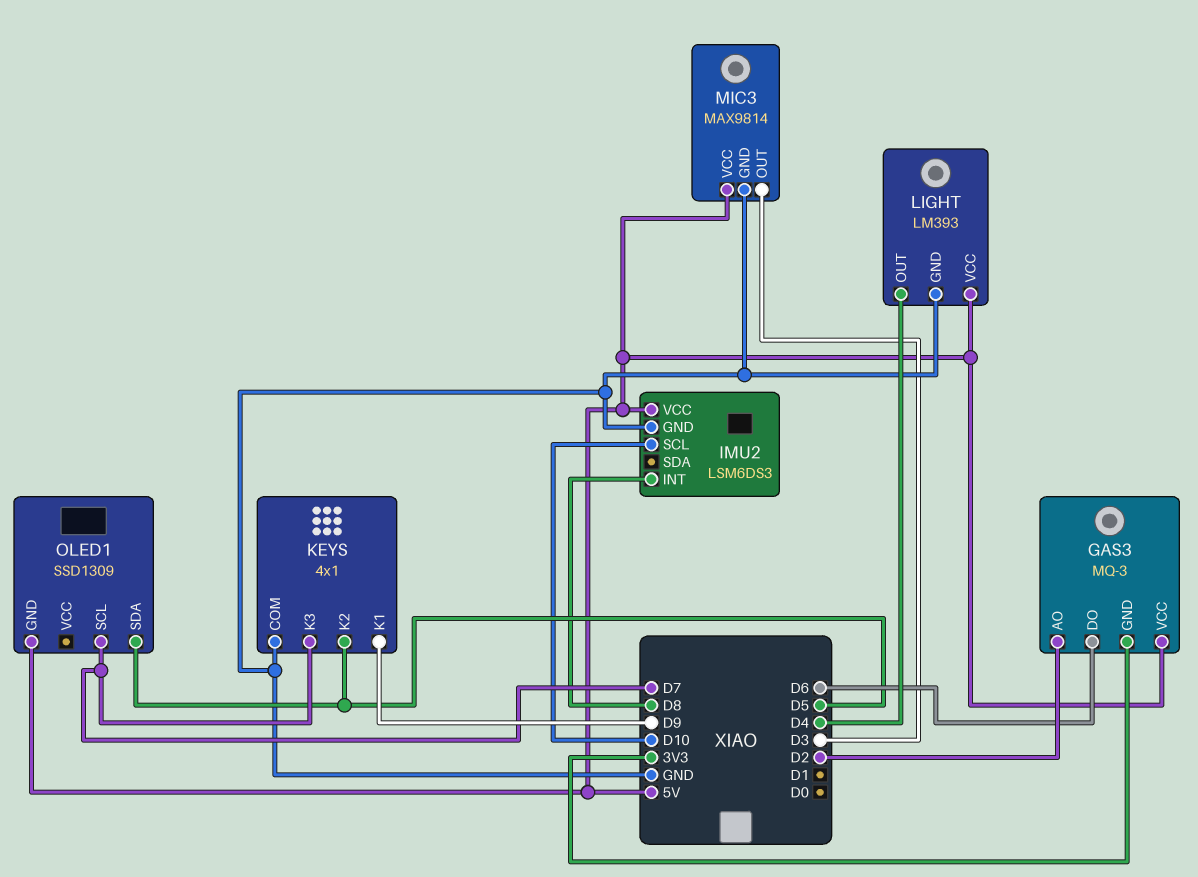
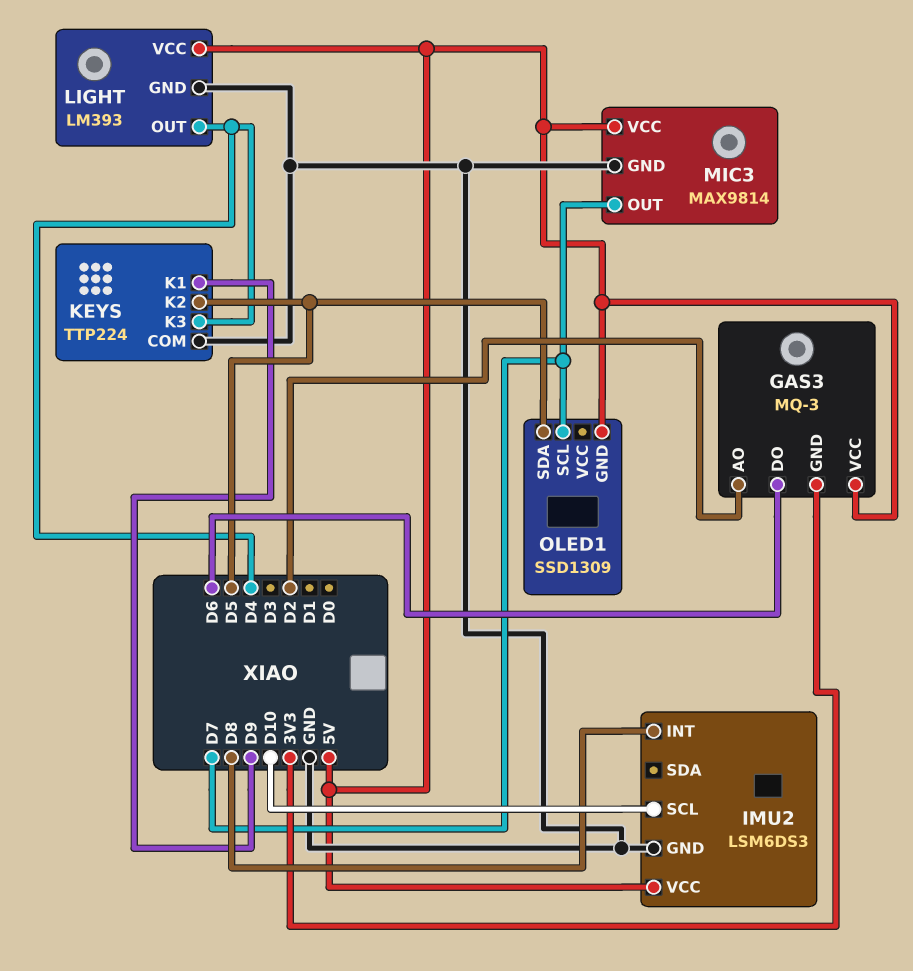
KEYS: 4x1 -> TTP224
KEYS pin K3: D7 -> D4
MIC3 pin OUT: D3 -> D7

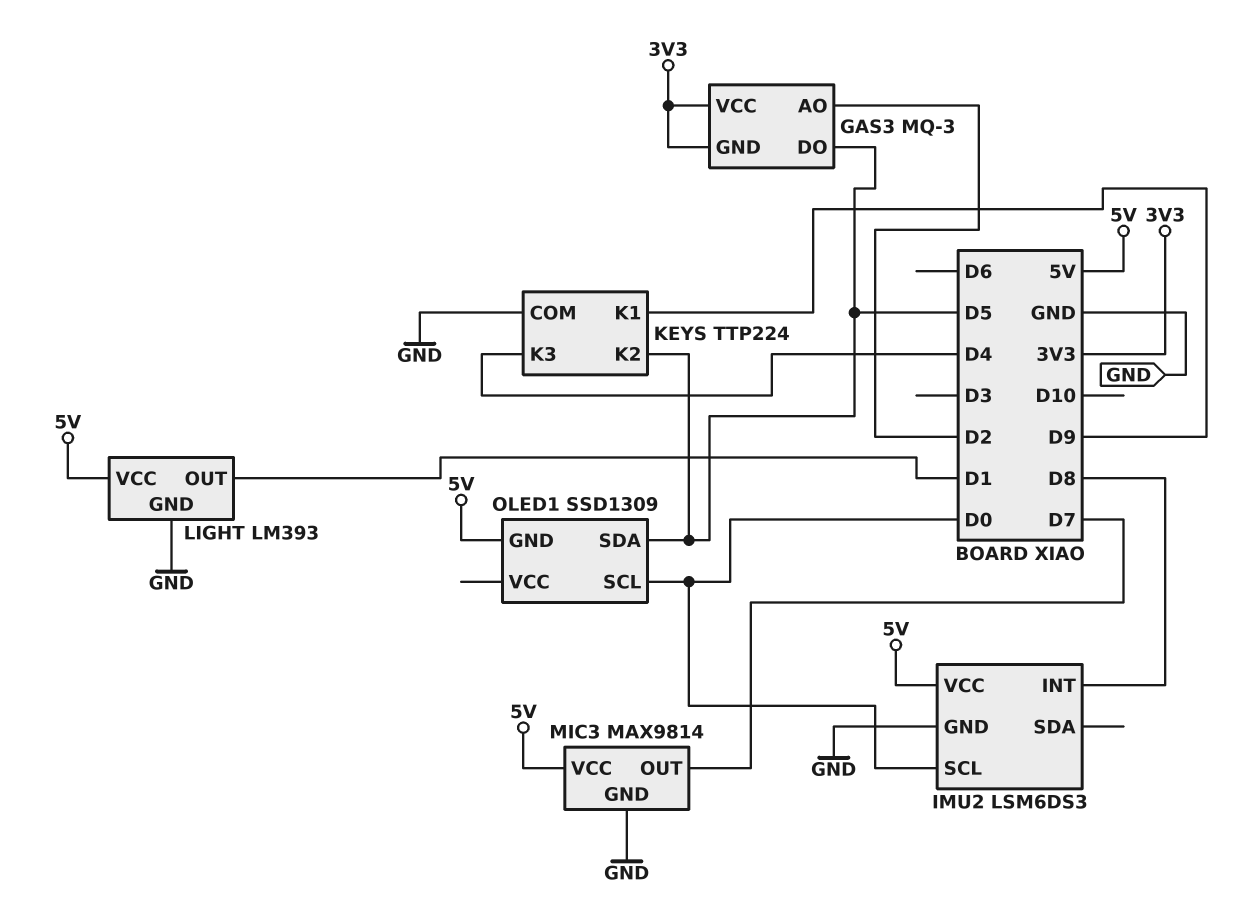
GAS3 pin DO: D6 -> D5
GAS3 pin VCC: 5V -> 3V3
IMU2 pin SCL: D10 -> D0
LIGHT pin OUT: D4 -> D1
OLED1 pin SCL: D7 -> D0

